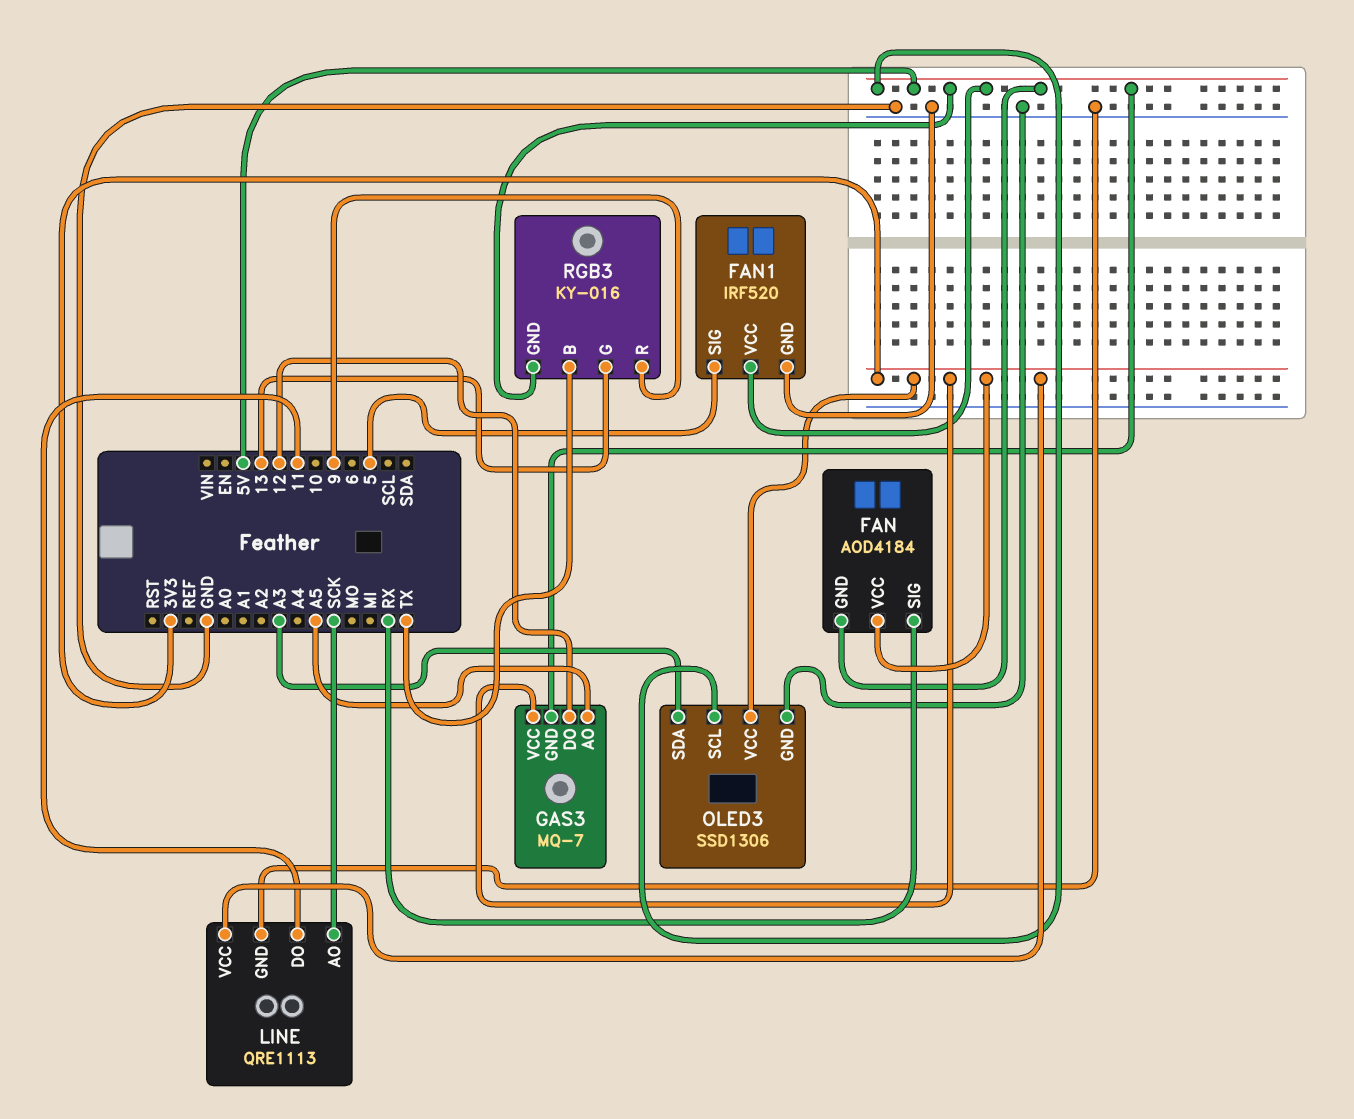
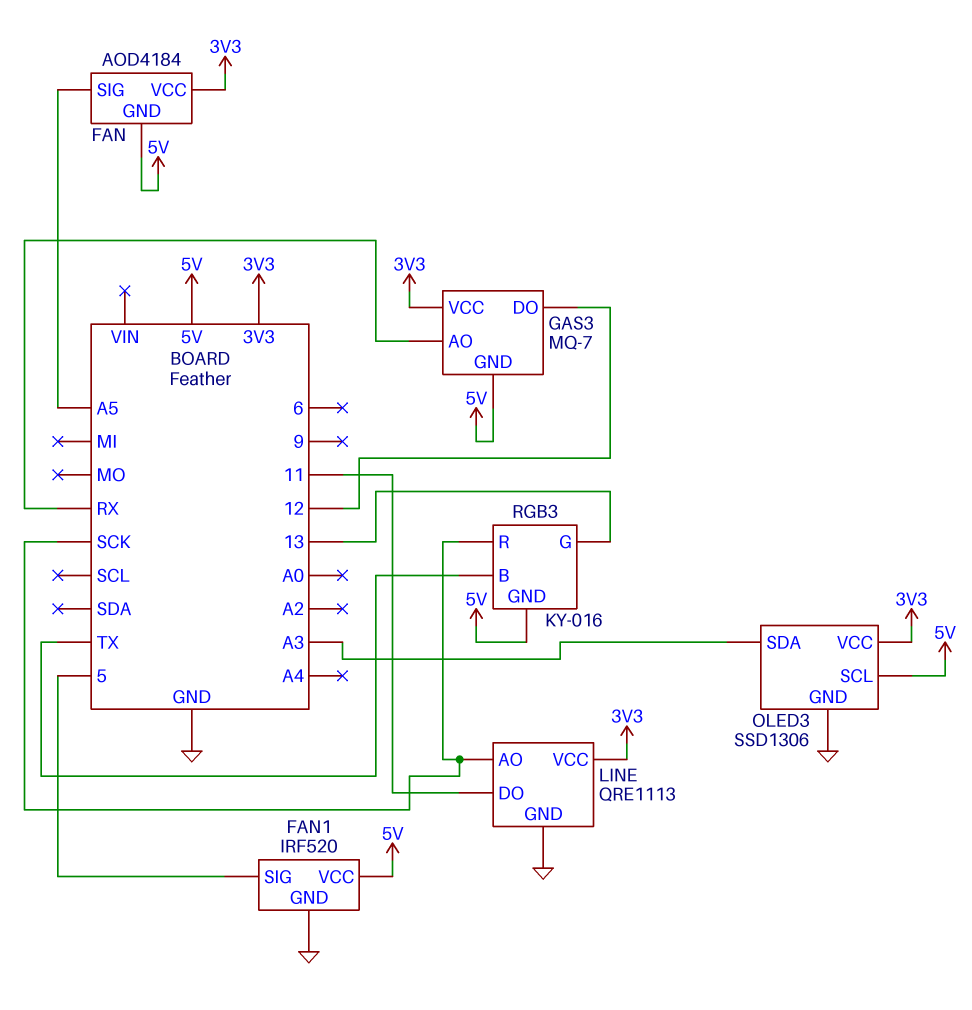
FAN pin SIG: RX -> A5
GAS3 pin AO: A5 -> RX
RGB3 pin R: 9 -> SCK

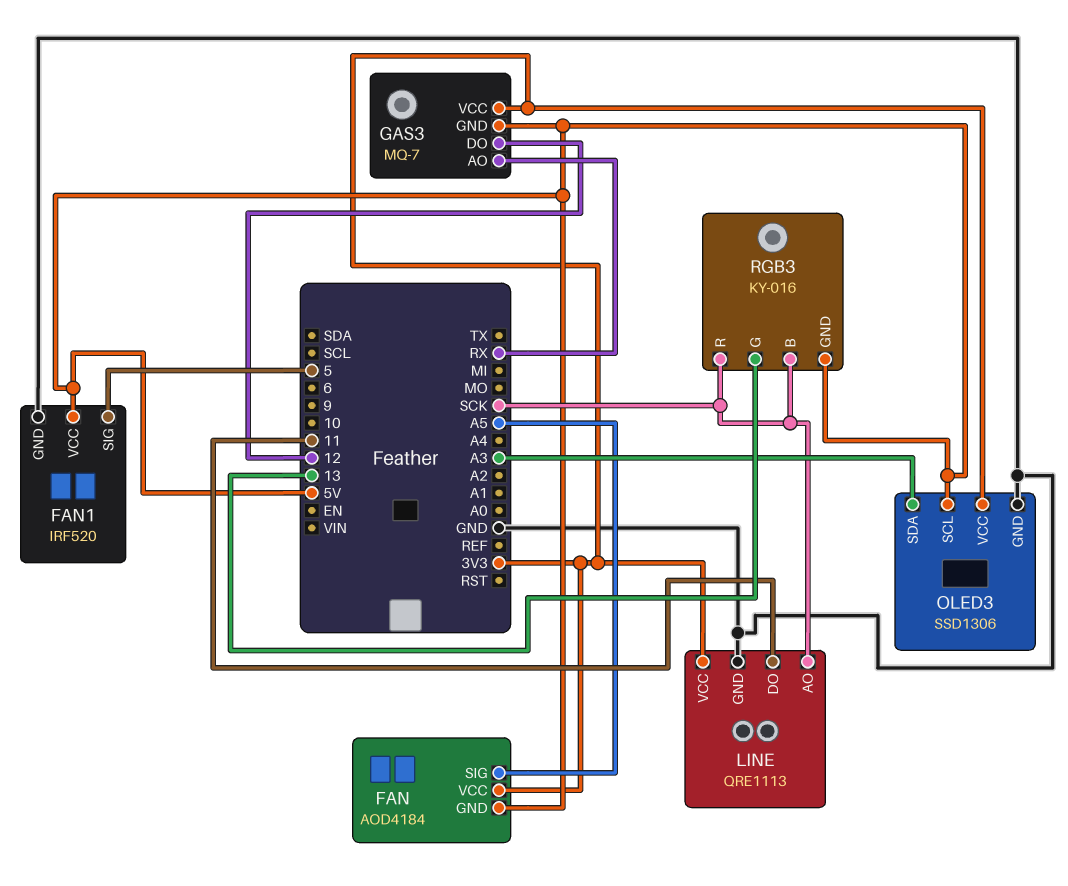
RGB3 pin B: TX -> SCK

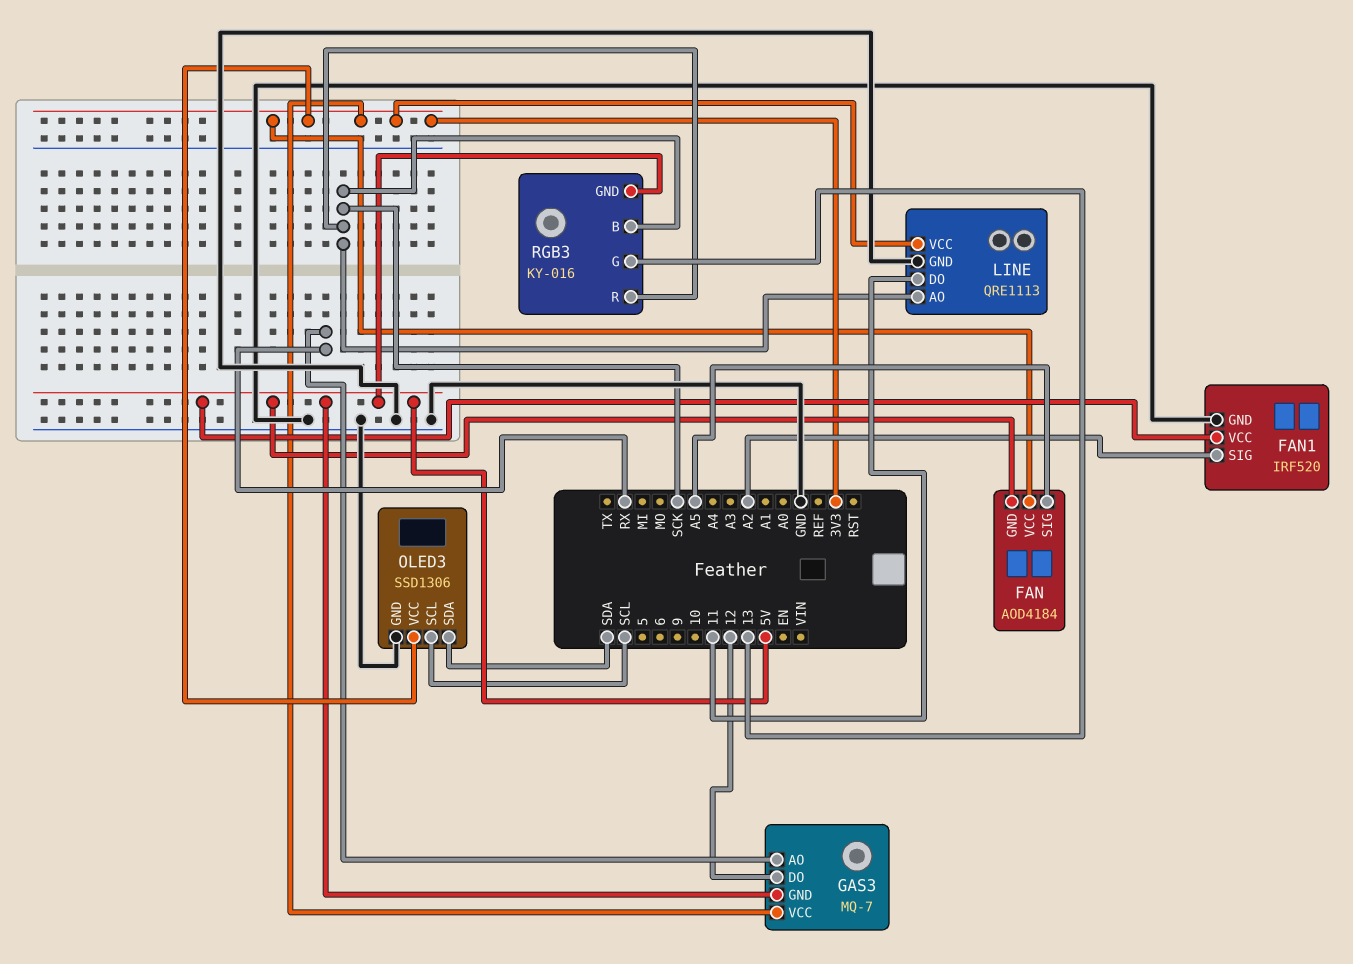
FAN1 pin SIG: 5 -> A2
OLED3 pin SCL: 5V -> SCL
OLED3 pin SDA: A3 -> SDA

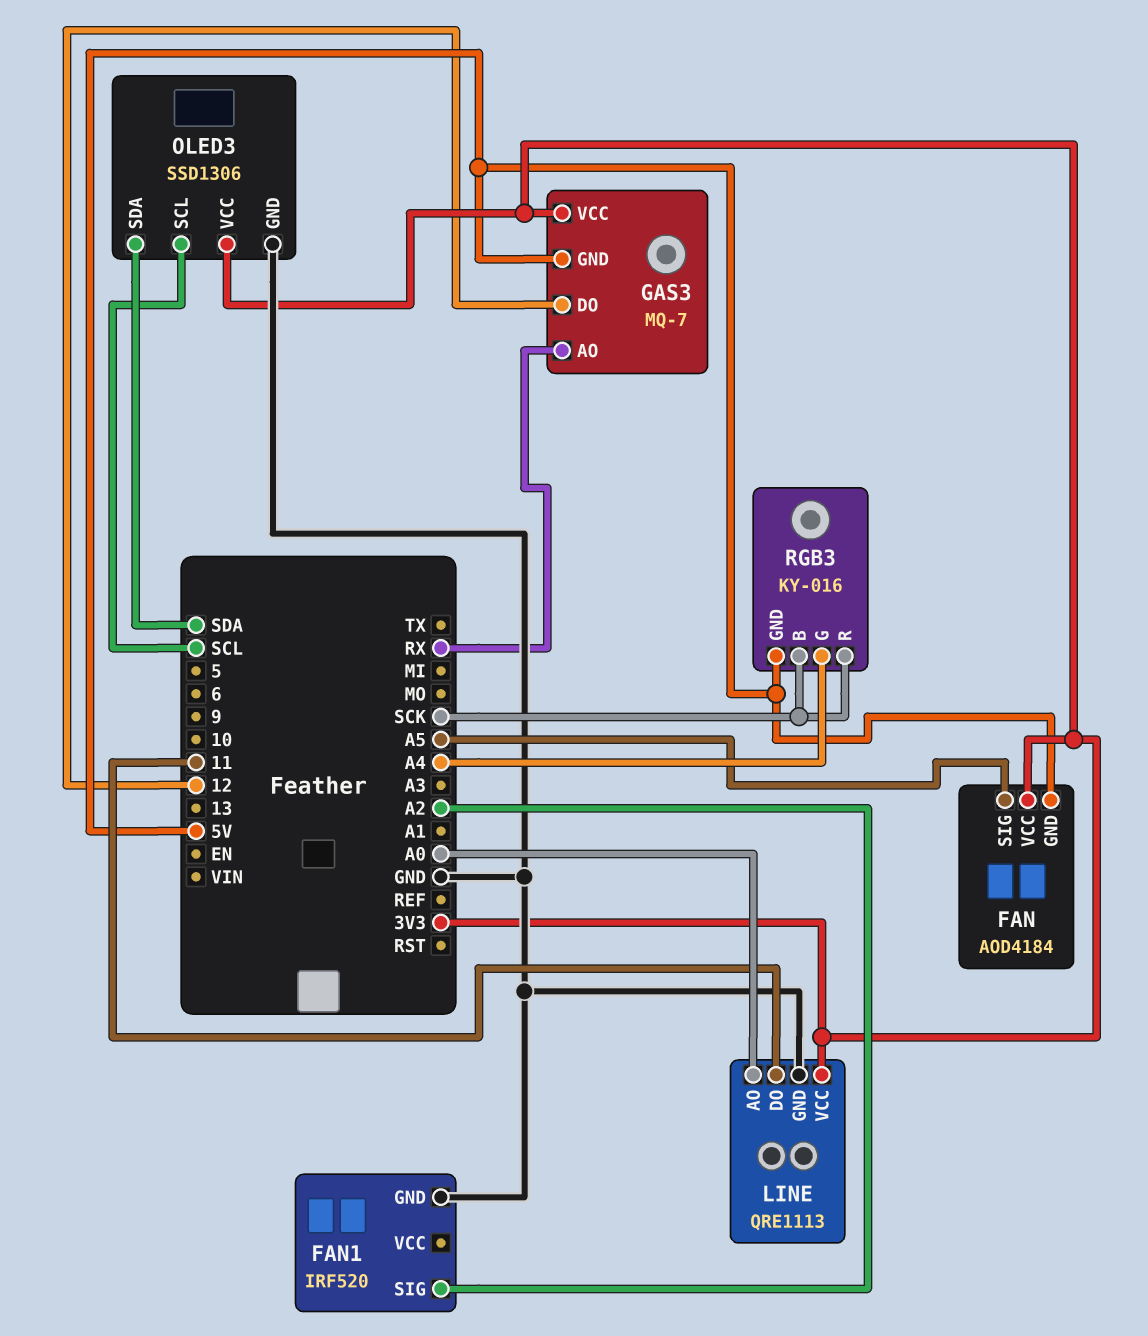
FAN1 pin VCC: 5V -> none
LINE pin AO: SCK -> A0
RGB3 pin G: 13 -> A4

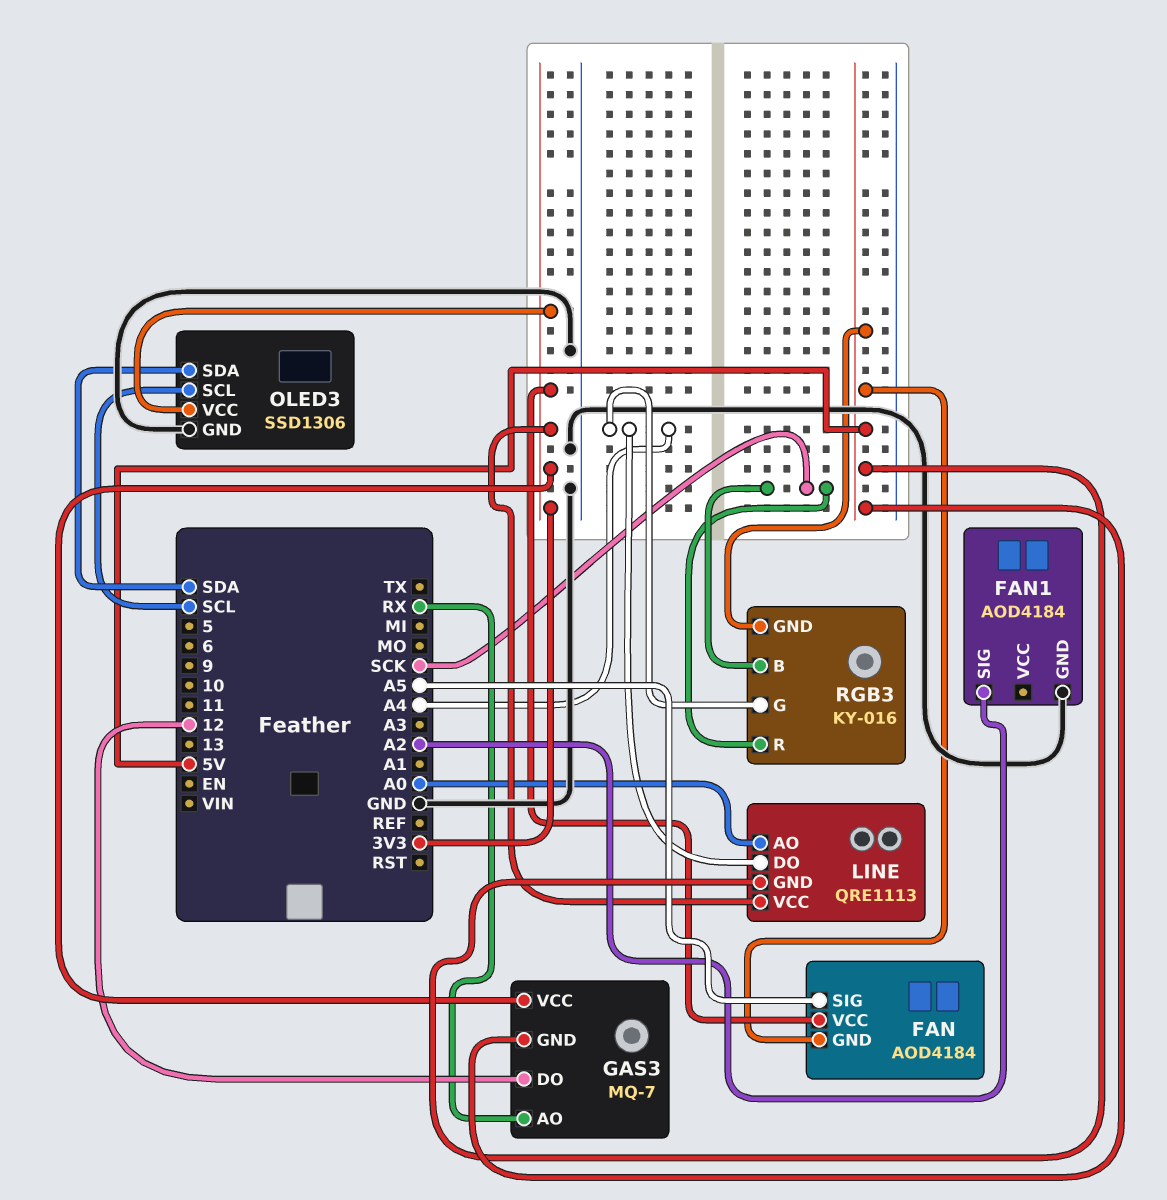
FAN1: IRF520 -> AOD4184
LINE pin DO: 11 -> A4
LINE pin GND: GND -> 5V

